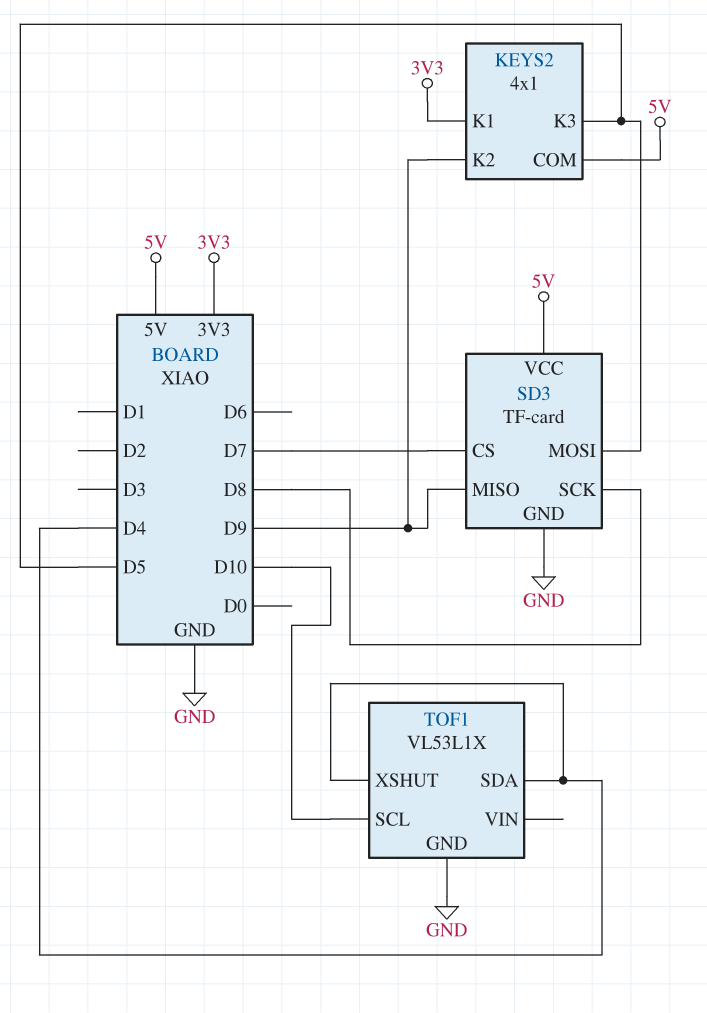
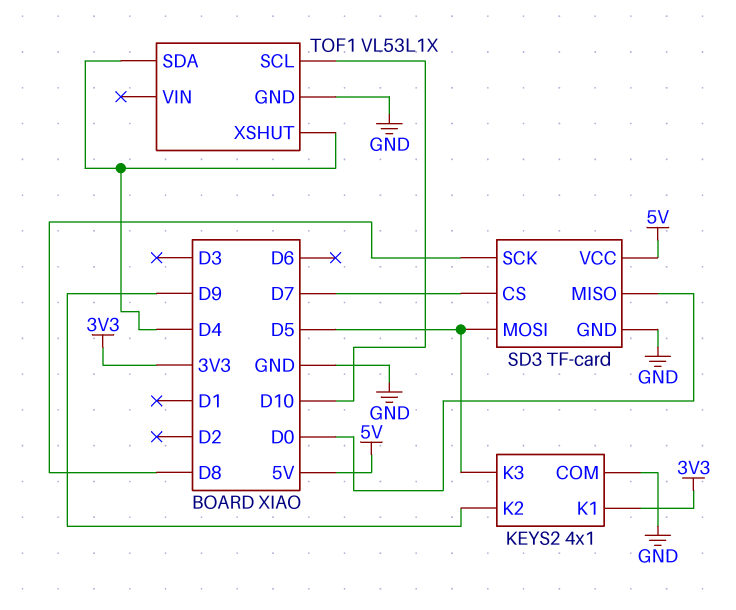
KEYS2 pin COM: 5V -> GND
SD3 pin MISO: D9 -> D0

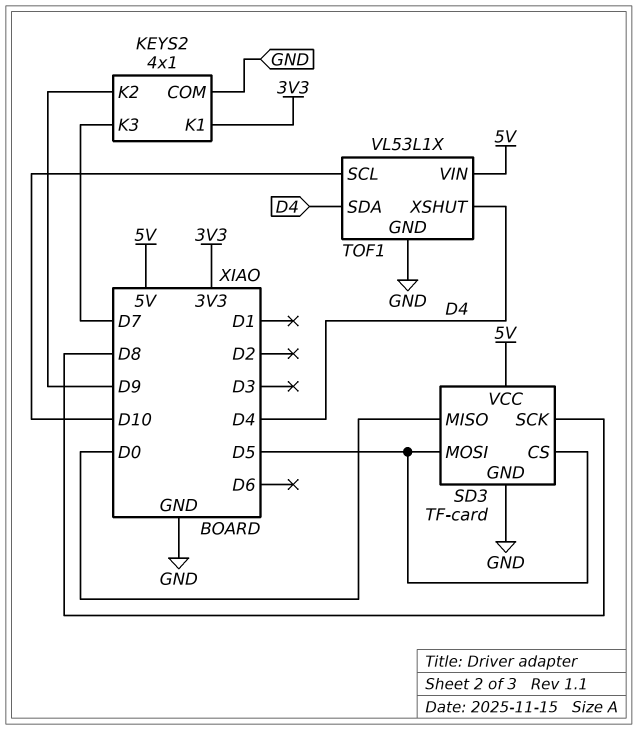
KEYS2 pin K3: D5 -> D7
SD3 pin CS: D7 -> D5
TOF1 pin VIN: none -> 5V

